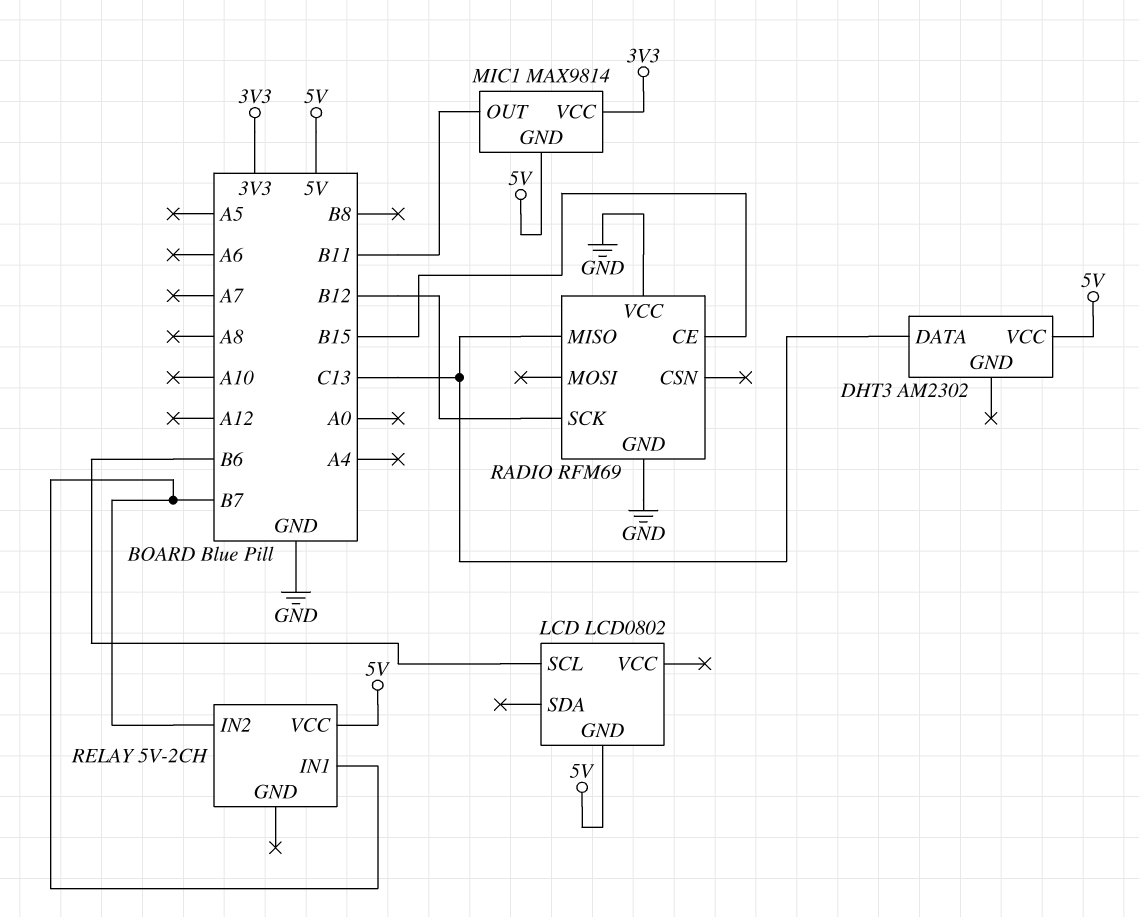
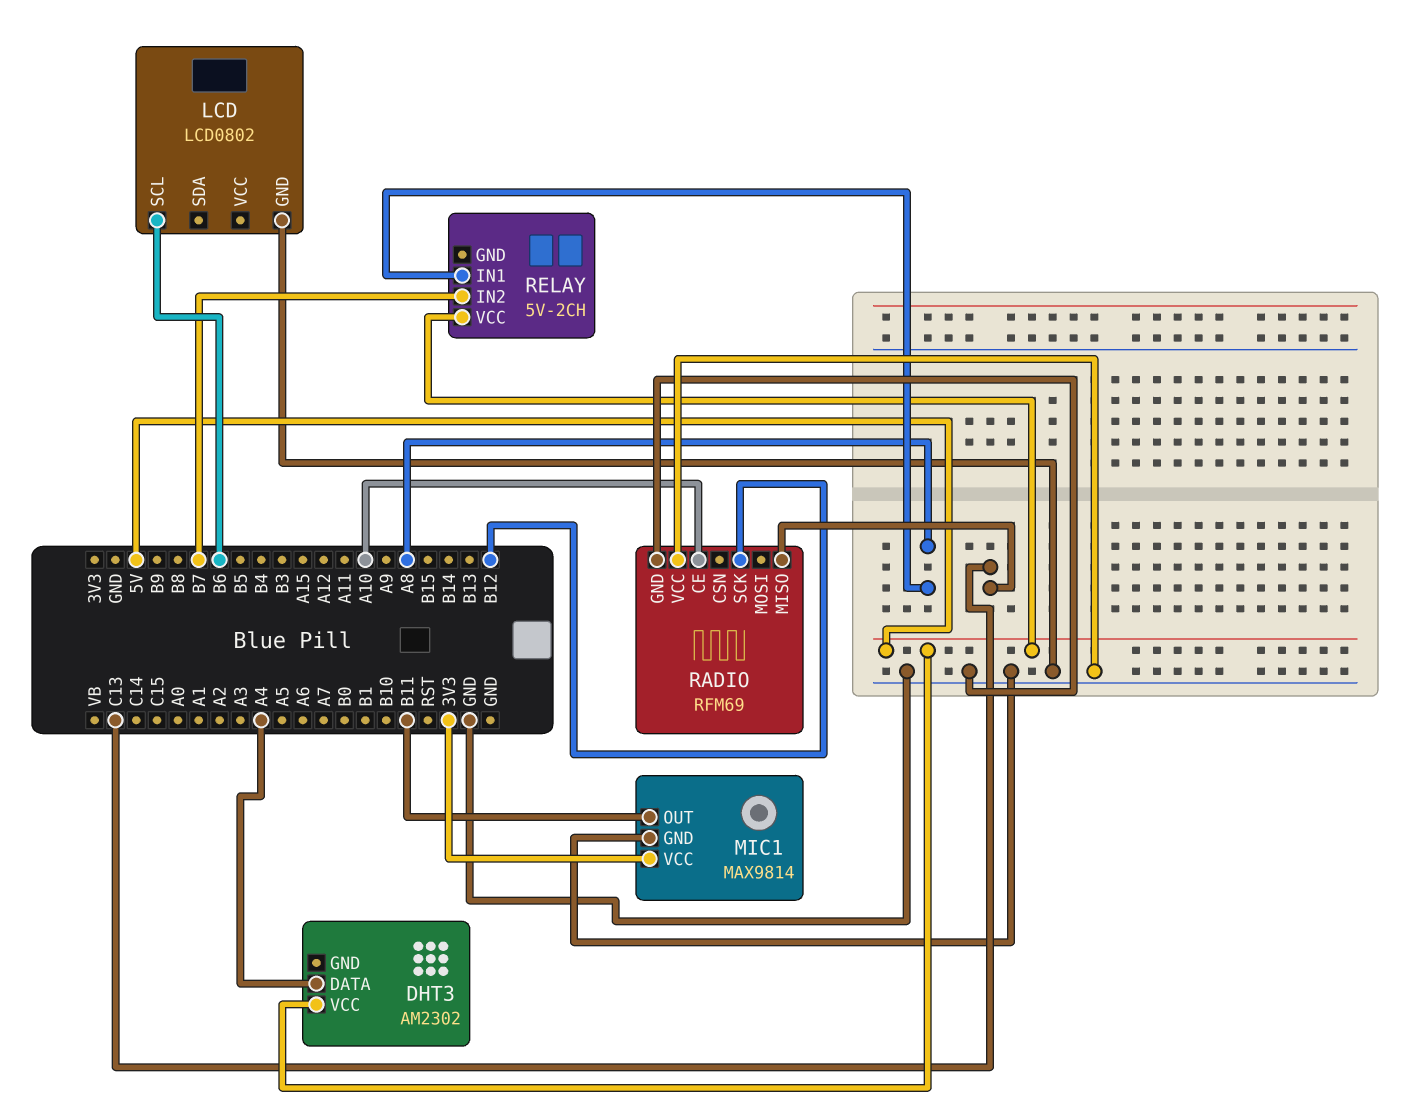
DHT3 pin DATA: C13 -> A4
LCD pin GND: 5V -> GND
MIC1 pin GND: 5V -> GND
RADIO pin CE: B15 -> A10
RELAY pin IN1: B7 -> A8

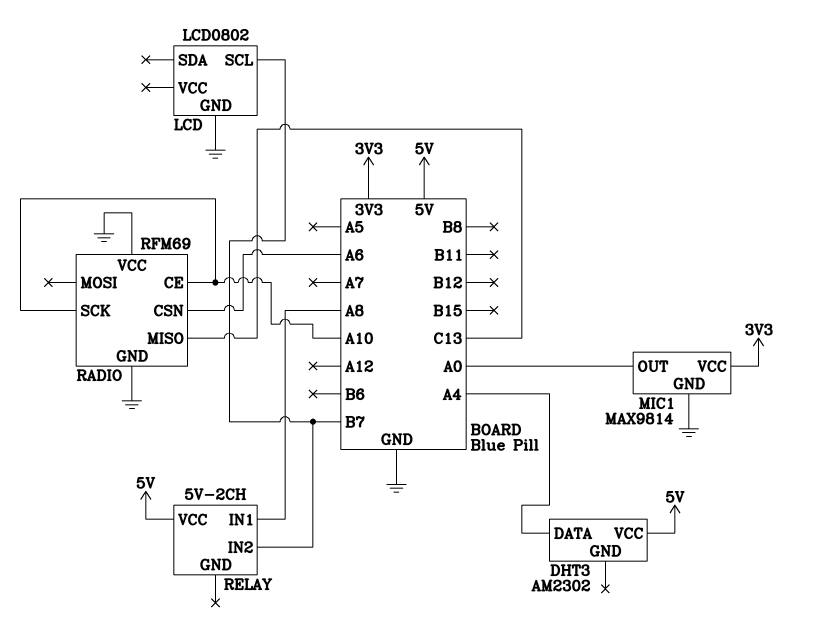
LCD pin SCL: B6 -> B7
MIC1 pin OUT: B11 -> A0
RADIO pin CSN: none -> A6
RADIO pin SCK: B12 -> A10

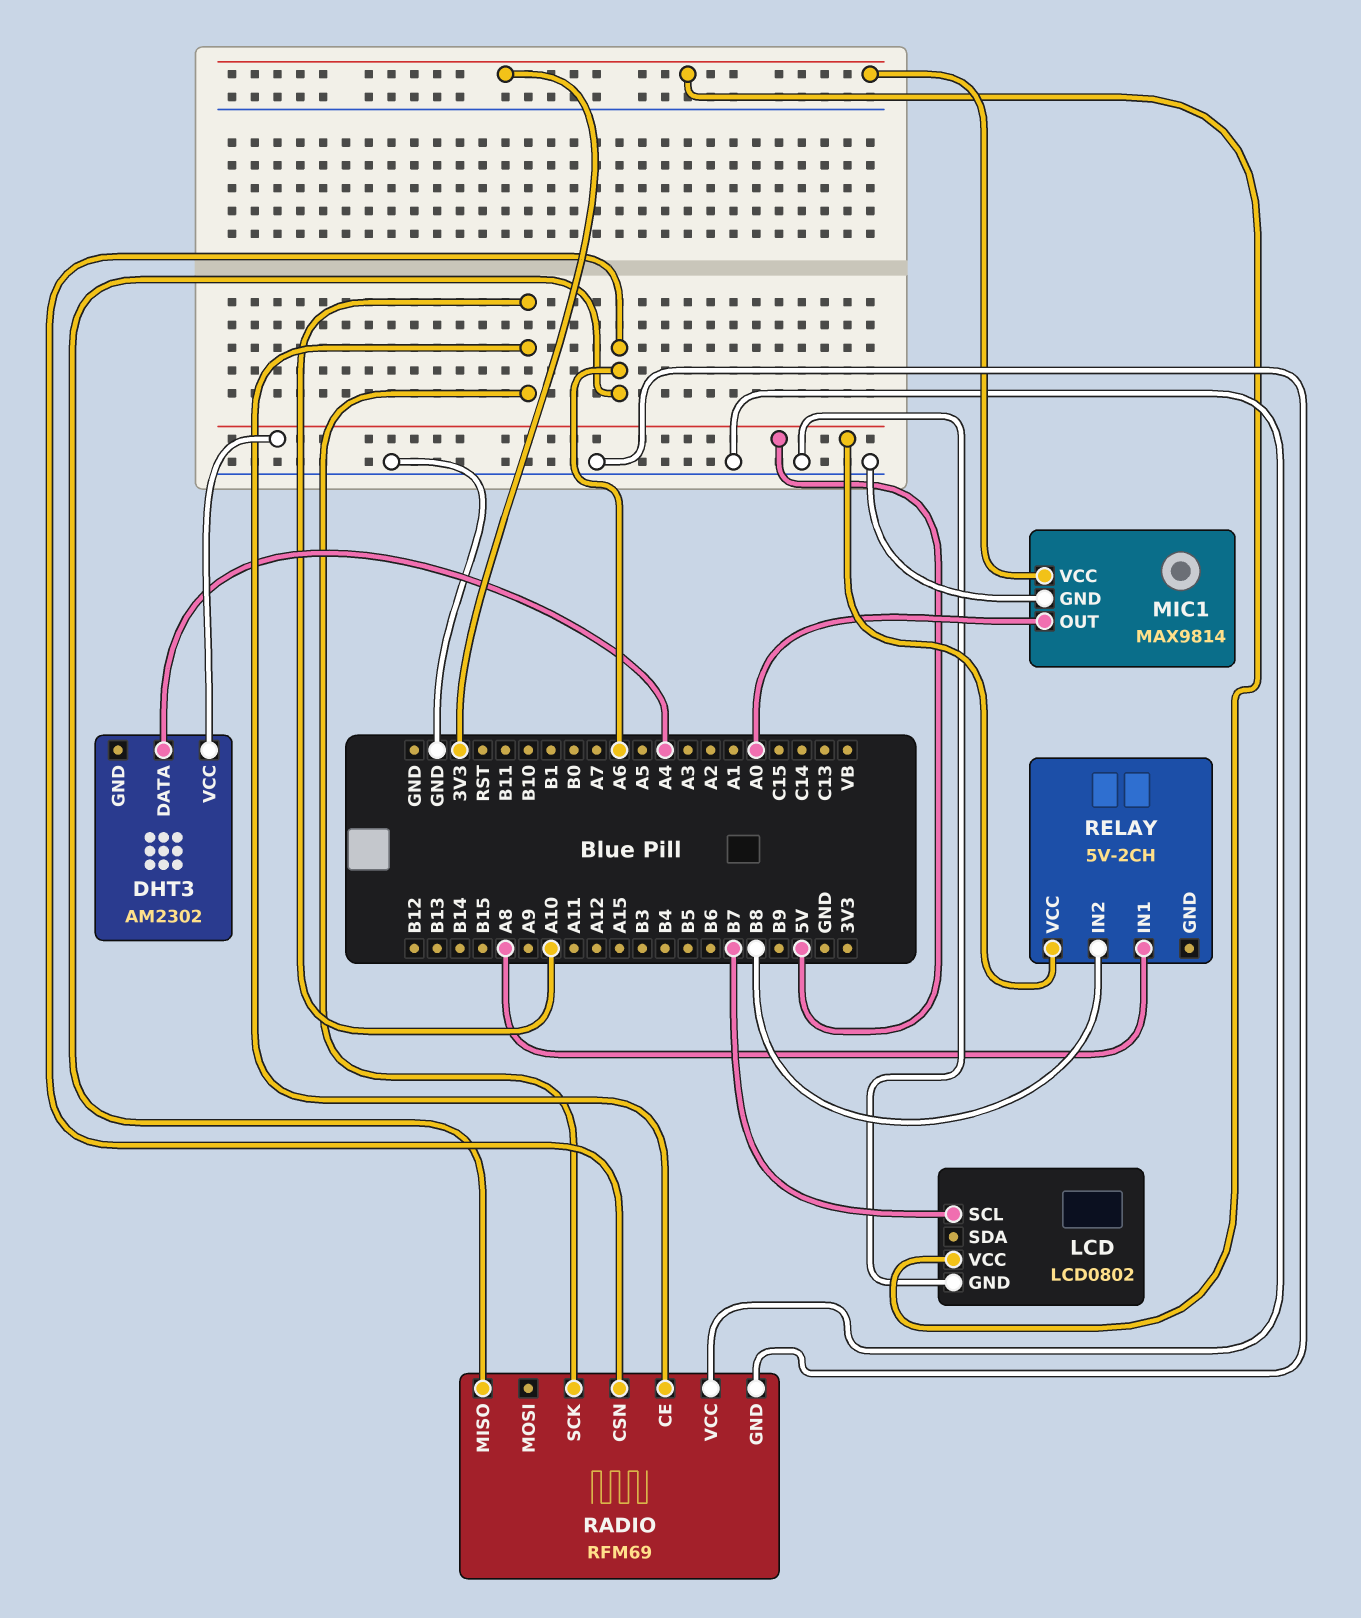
LCD pin VCC: none -> 3V3
RADIO pin MISO: C13 -> A6
RELAY pin IN2: B7 -> B8

